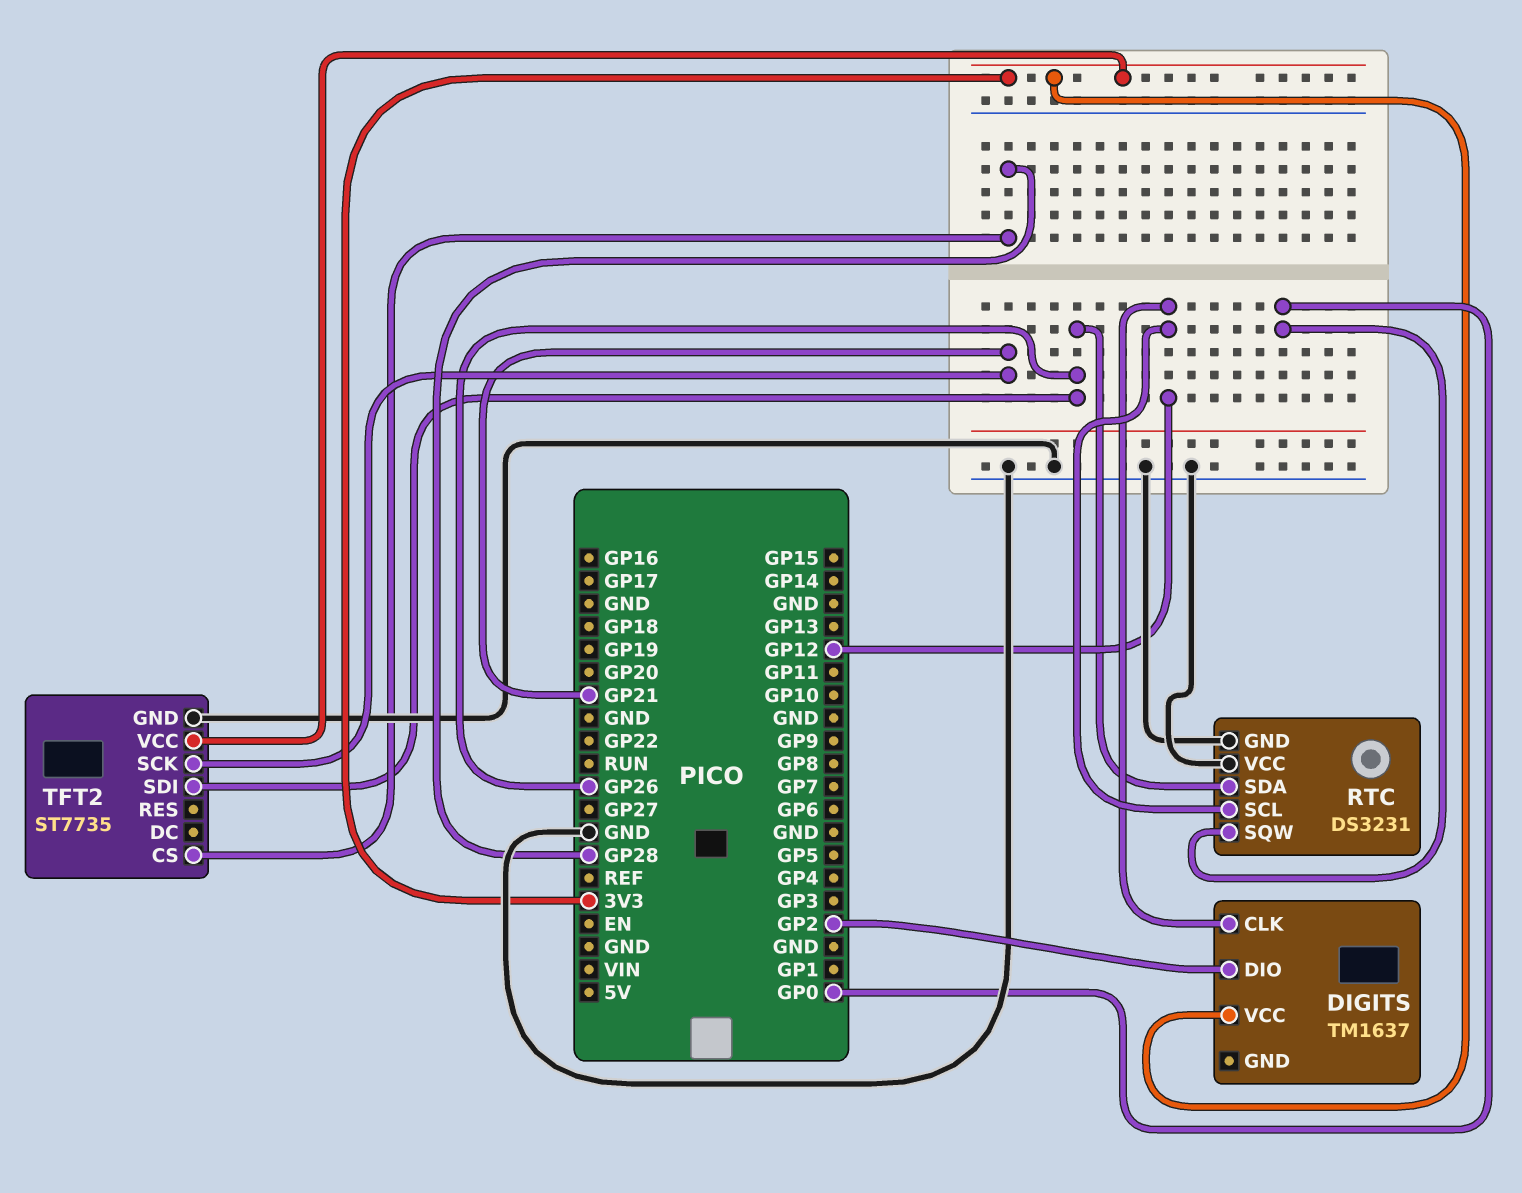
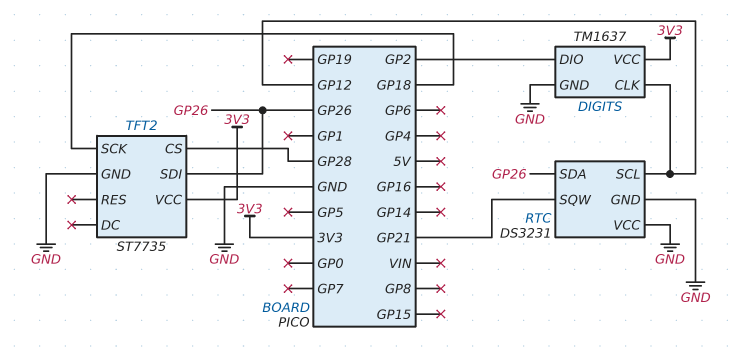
DIGITS pin GND: none -> GND
RTC pin SQW: GP0 -> GP21
TFT2 pin SCK: GP21 -> GP18

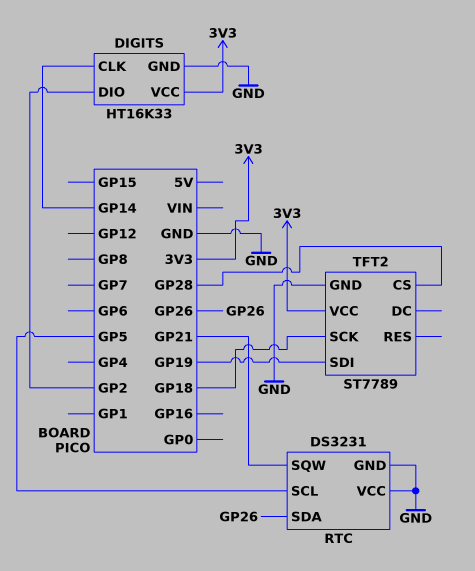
DIGITS: TM1637 -> HT16K33
DIGITS pin CLK: GP12 -> GP14
RTC pin SCL: GP12 -> GP5
TFT2: ST7735 -> ST7789
TFT2 pin SDI: GP26 -> GP19

